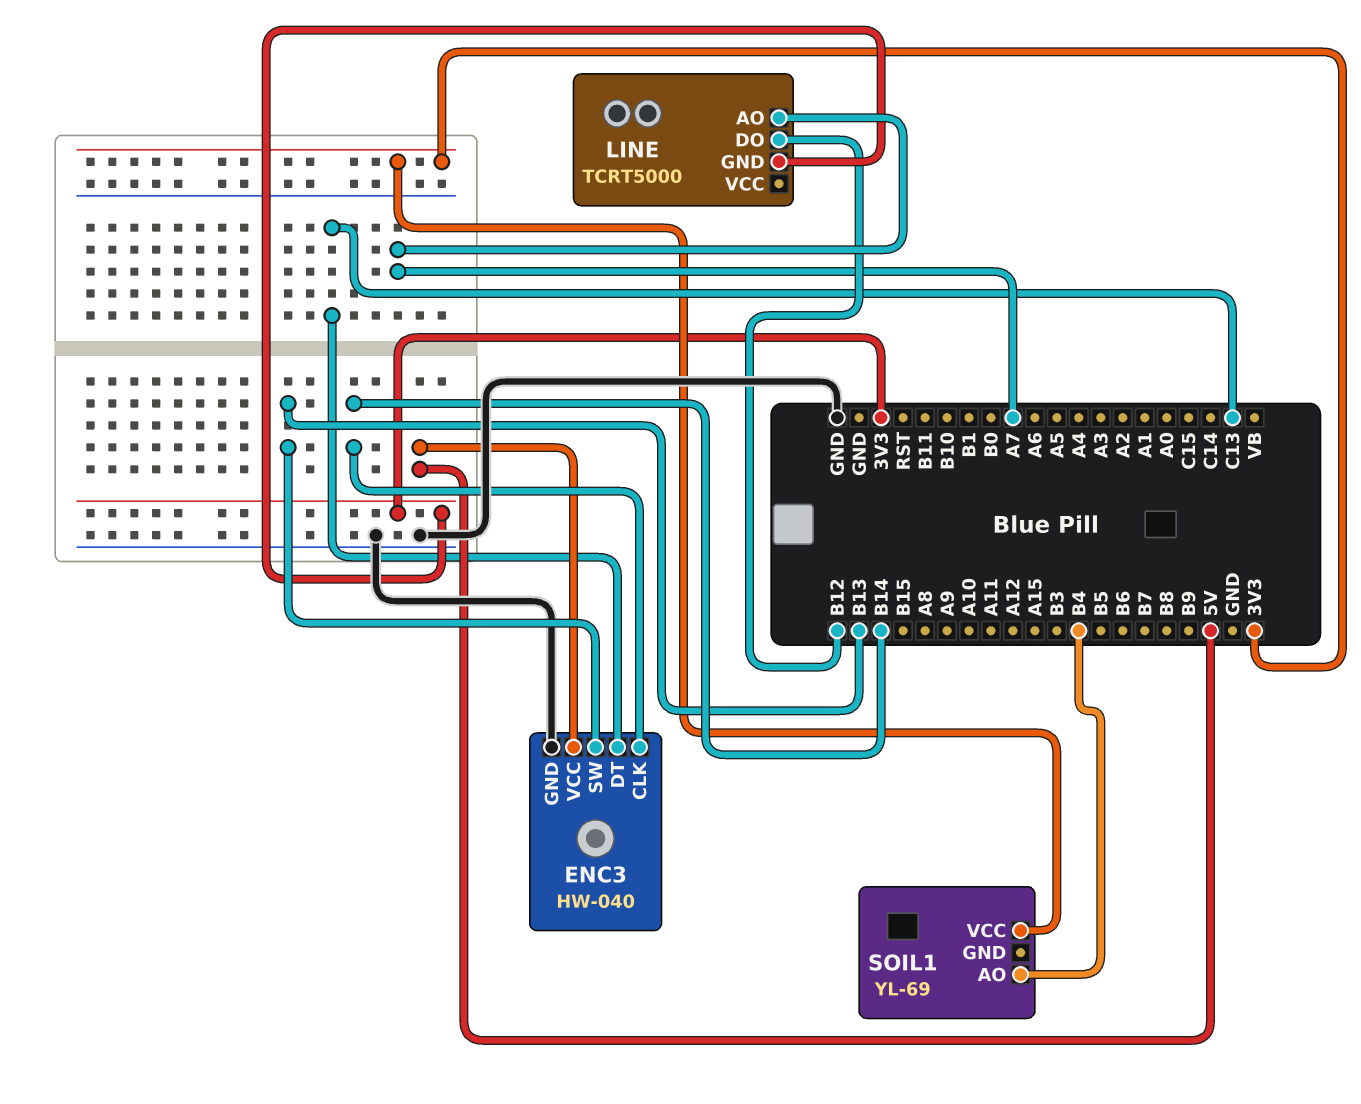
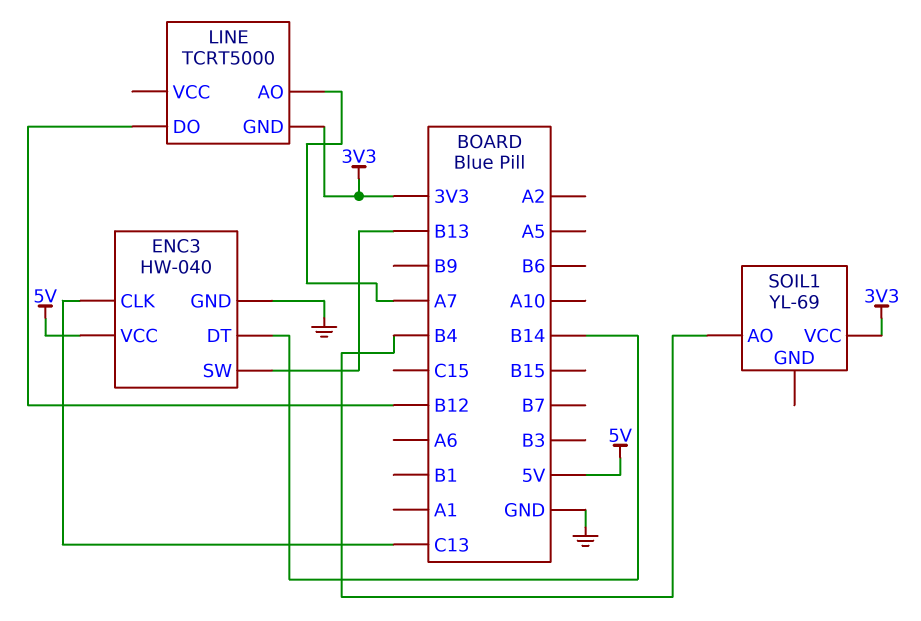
ENC3 pin CLK: B14 -> C13
ENC3 pin DT: C13 -> B14

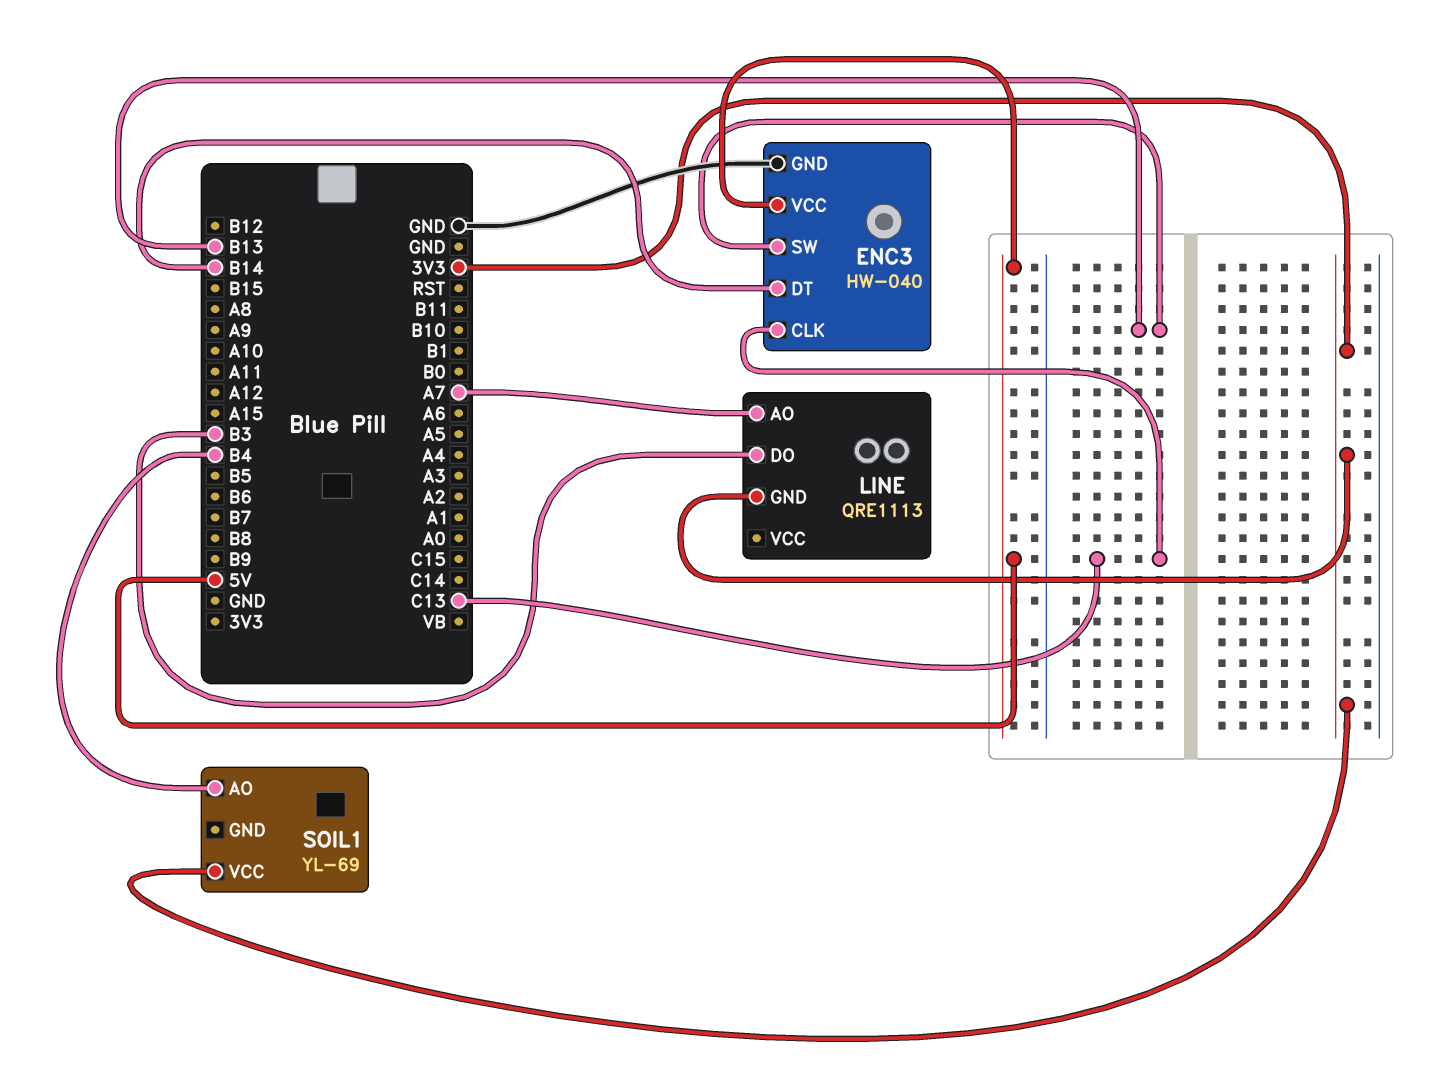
LINE: TCRT5000 -> QRE1113
LINE pin DO: B12 -> B3

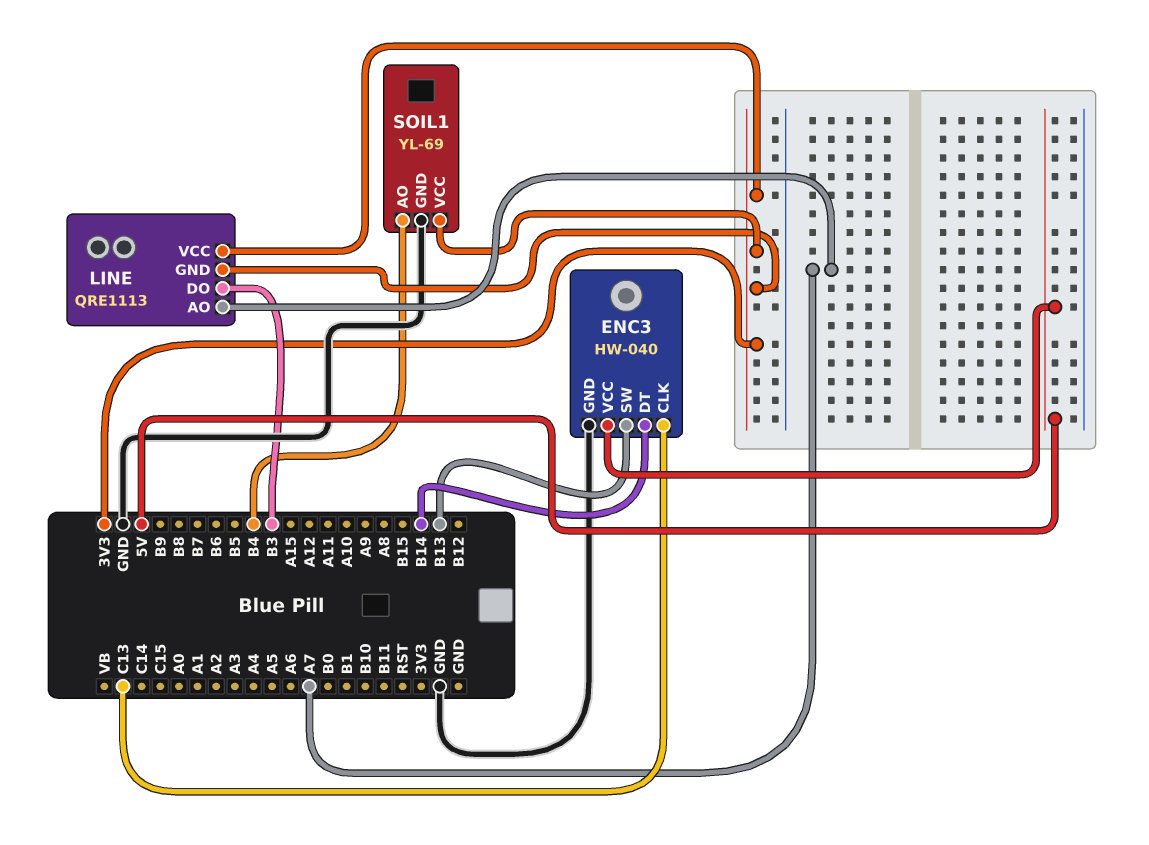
LINE pin VCC: none -> 3V3
SOIL1 pin GND: none -> GND

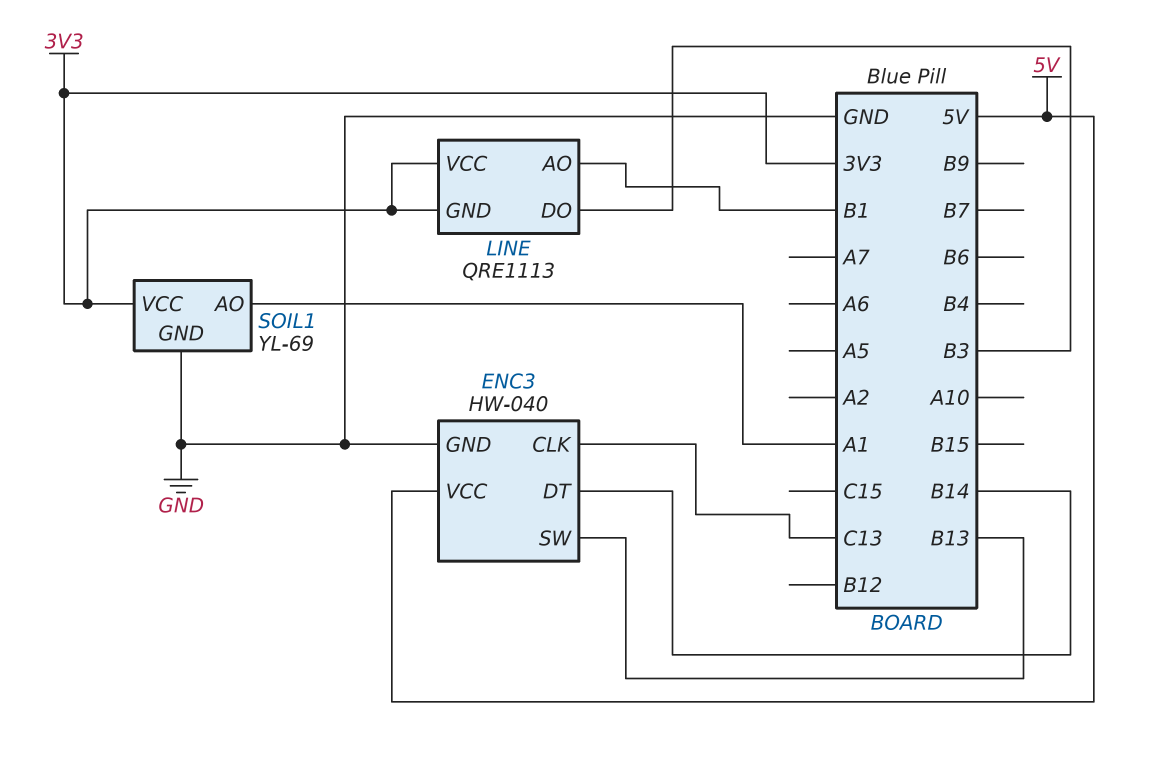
LINE pin AO: A7 -> B1
SOIL1 pin AO: B4 -> A1

